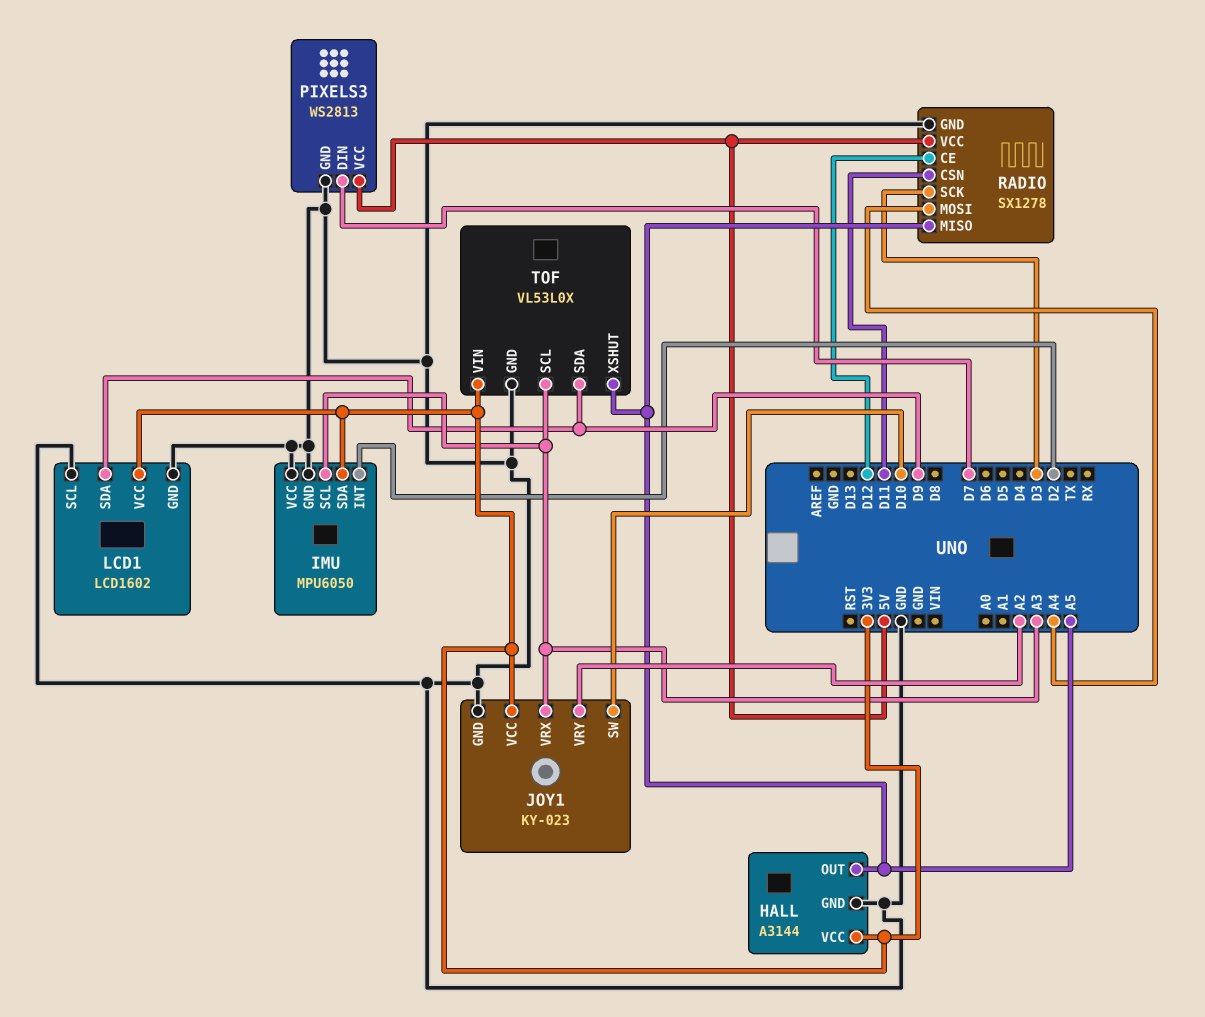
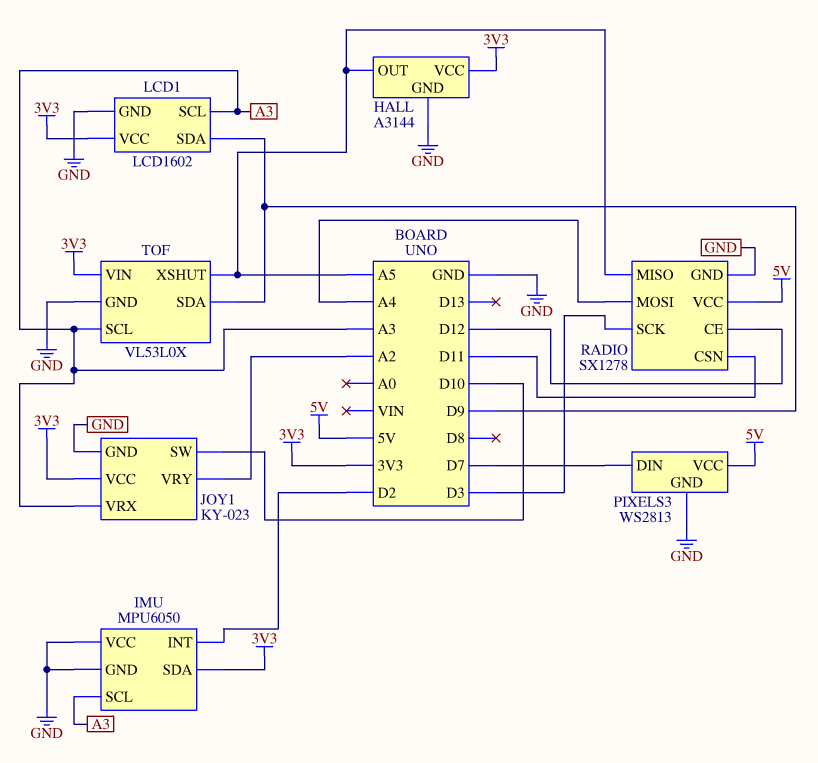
LCD1 pin SCL: GND -> A3

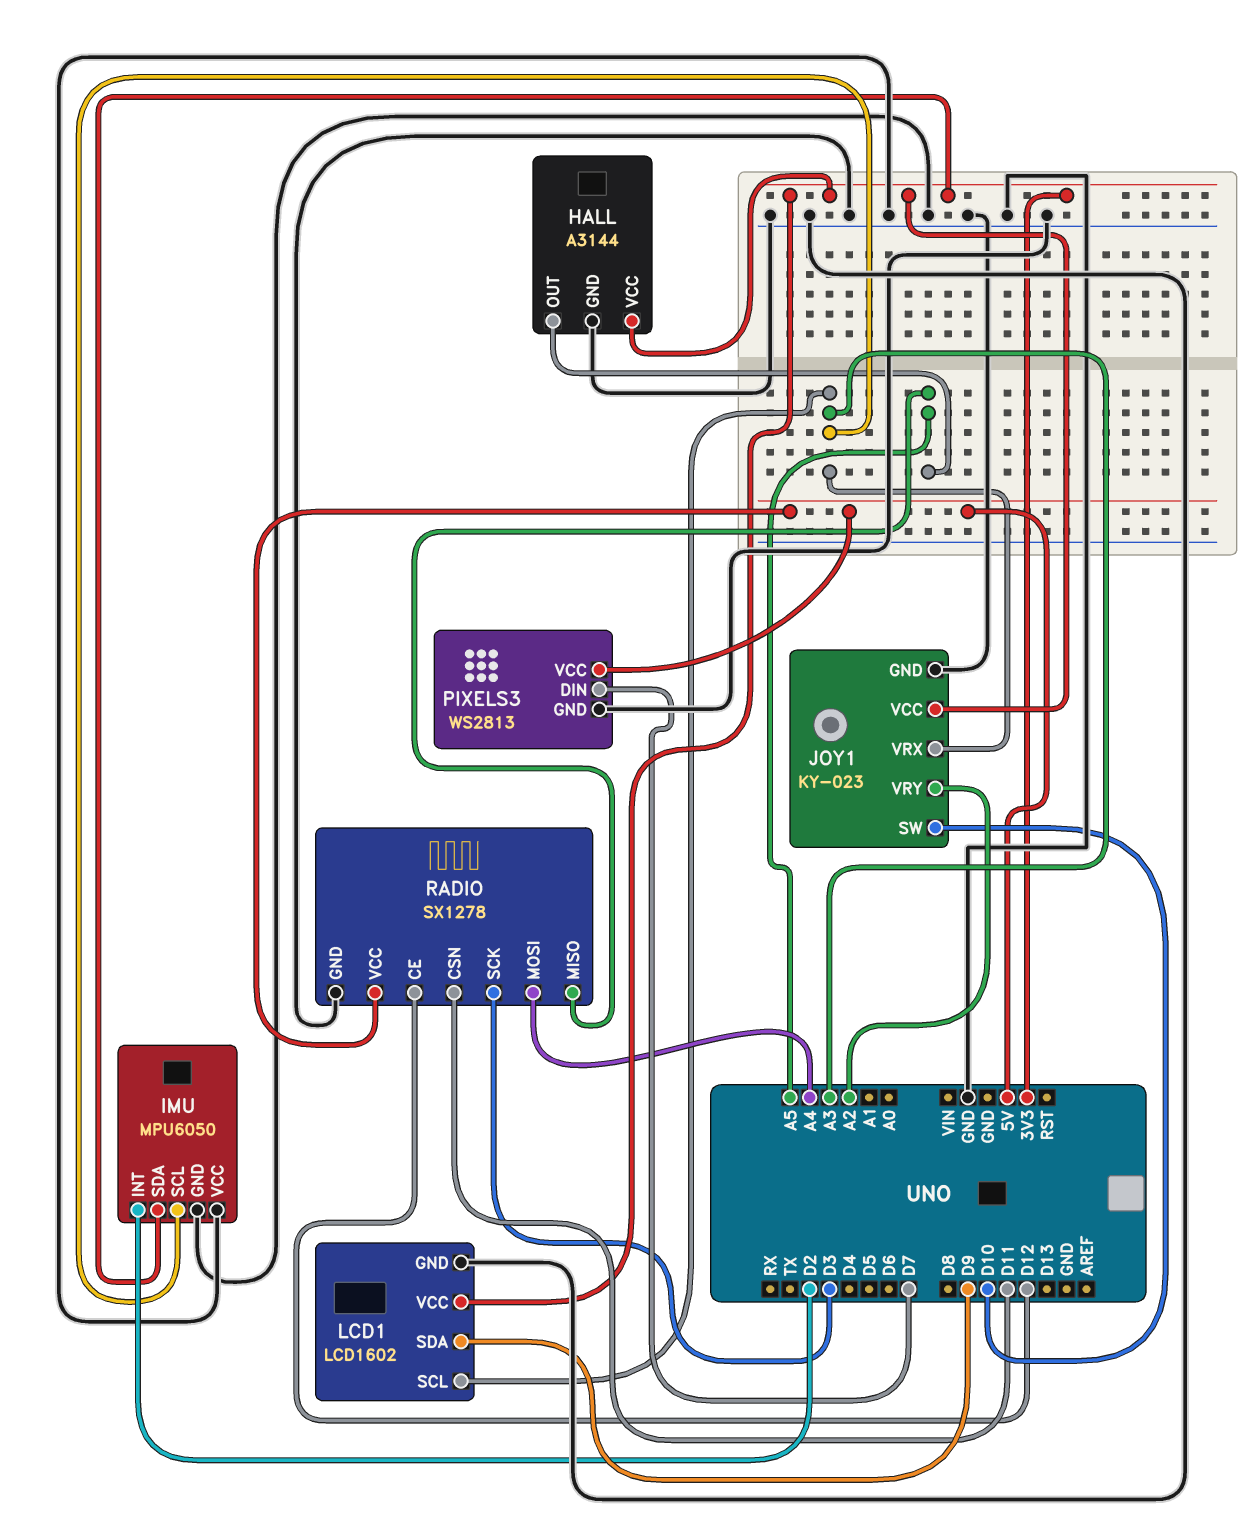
TOF: VL53L0X -> none
TOF pin GND: GND -> none
TOF pin SCL: A3 -> none
TOF pin SDA: D9 -> none
TOF pin VIN: 3V3 -> none
TOF pin XSHUT: A5 -> none

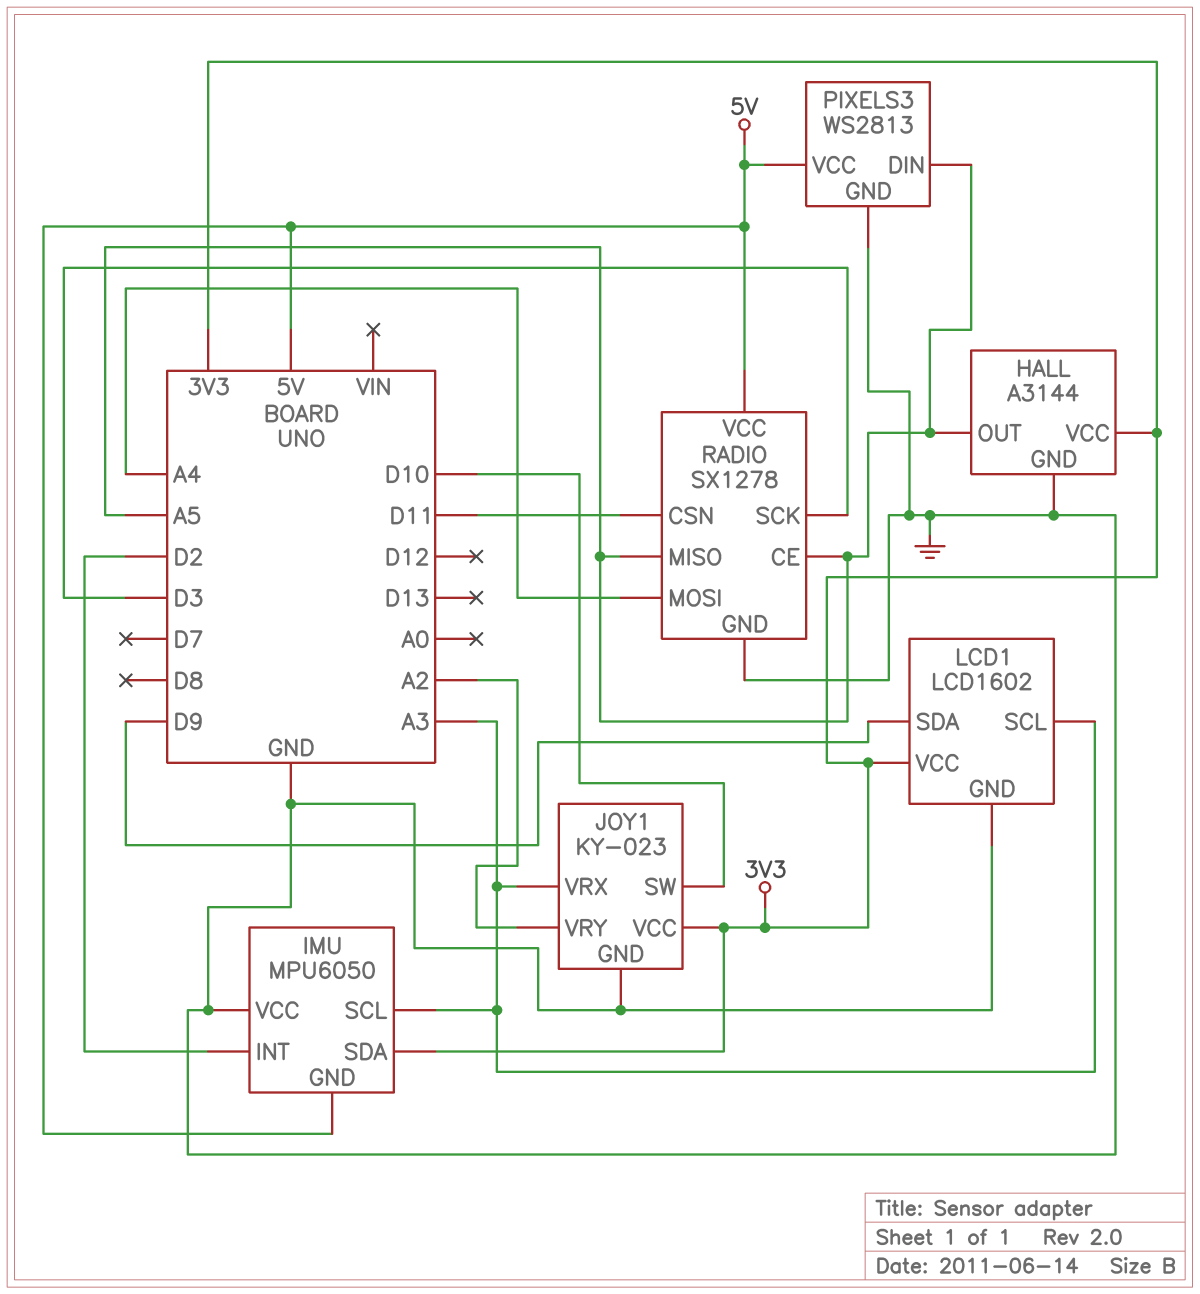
IMU pin GND: GND -> 5V
PIXELS3 pin DIN: D7 -> A5
RADIO pin CE: D12 -> A5

